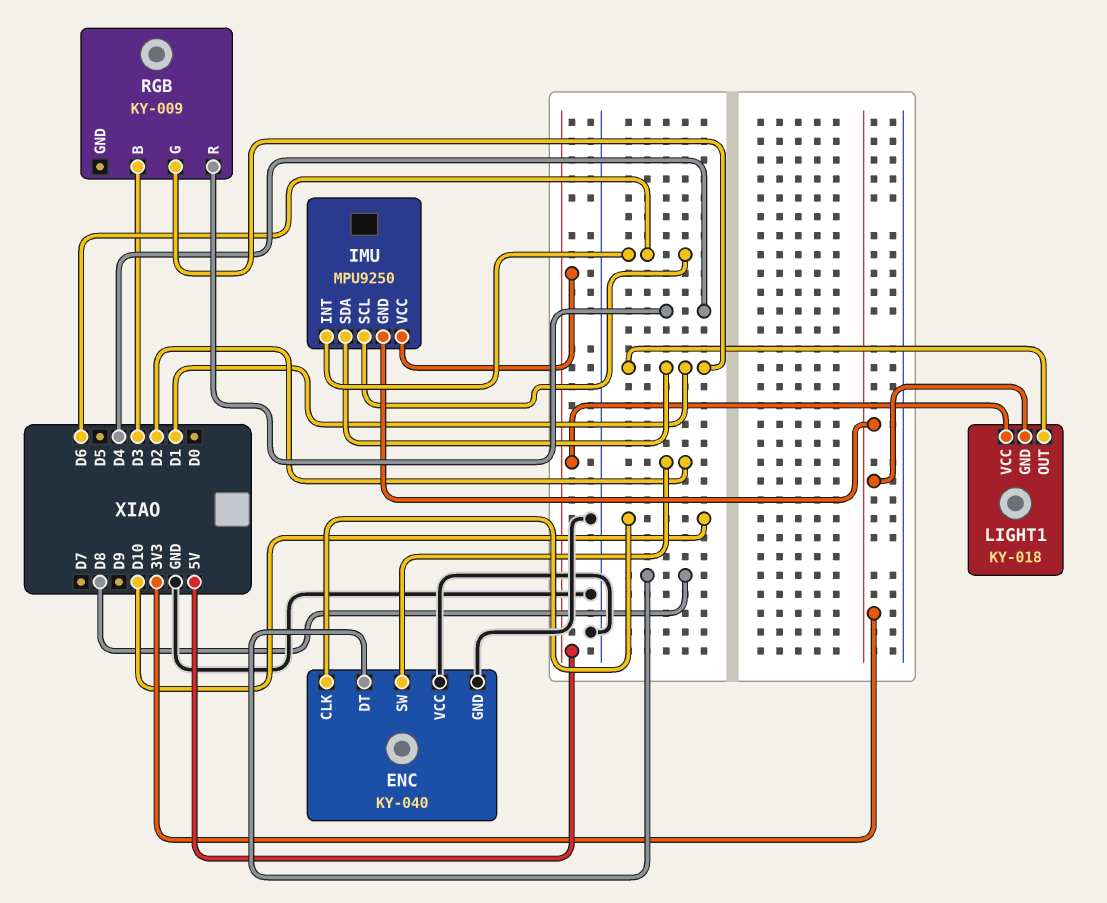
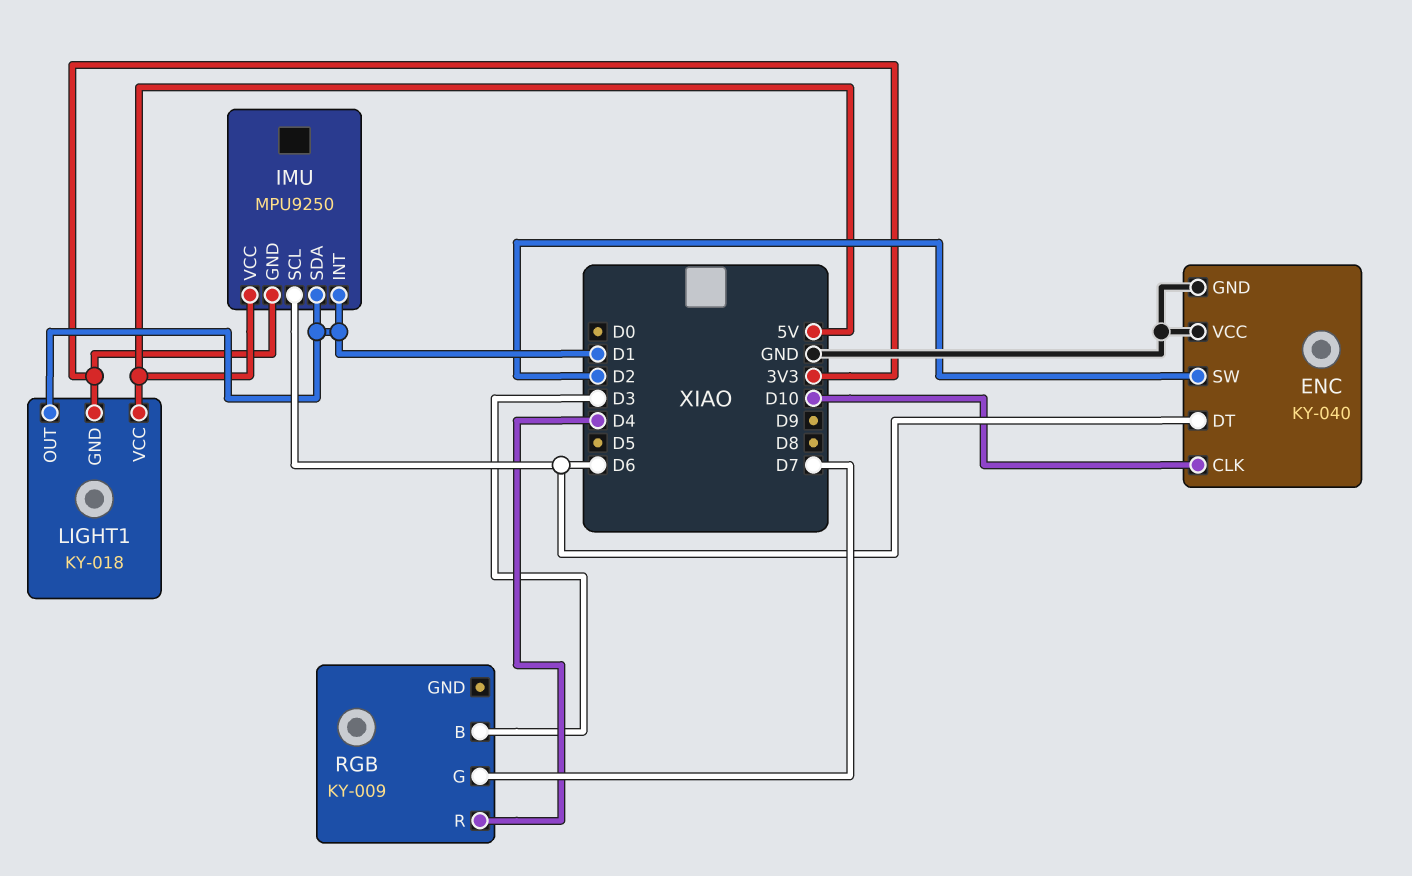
ENC pin DT: D8 -> D6
IMU pin INT: D6 -> D1
RGB pin G: D1 -> D7

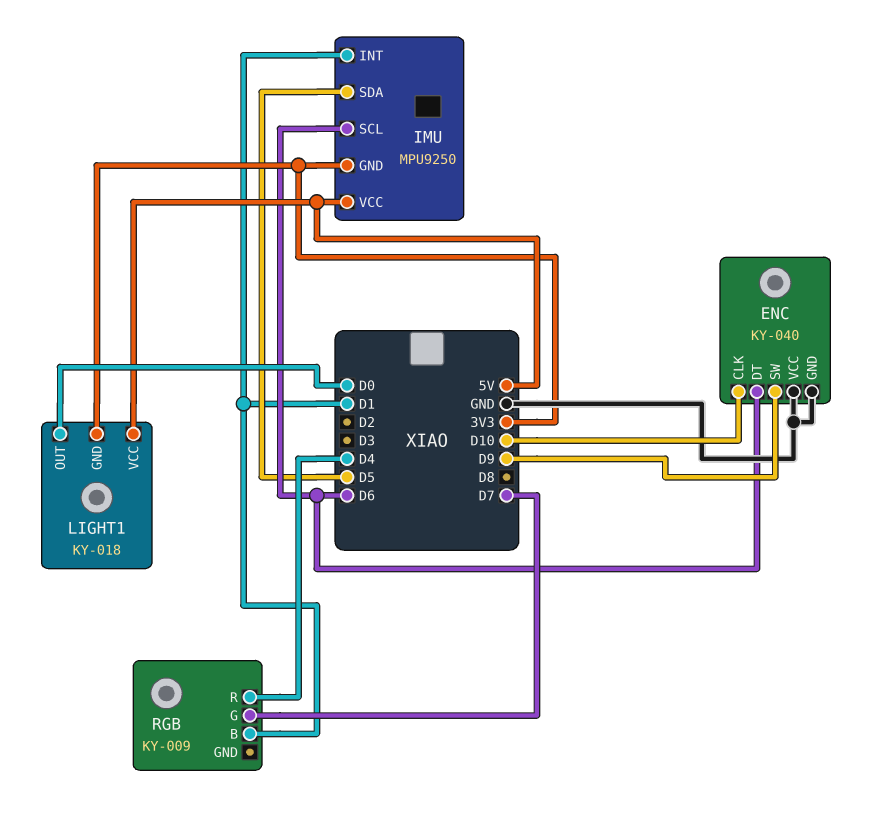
ENC pin SW: D2 -> D9
IMU pin SDA: D1 -> D5
LIGHT1 pin OUT: D1 -> D0
RGB pin B: D3 -> D1

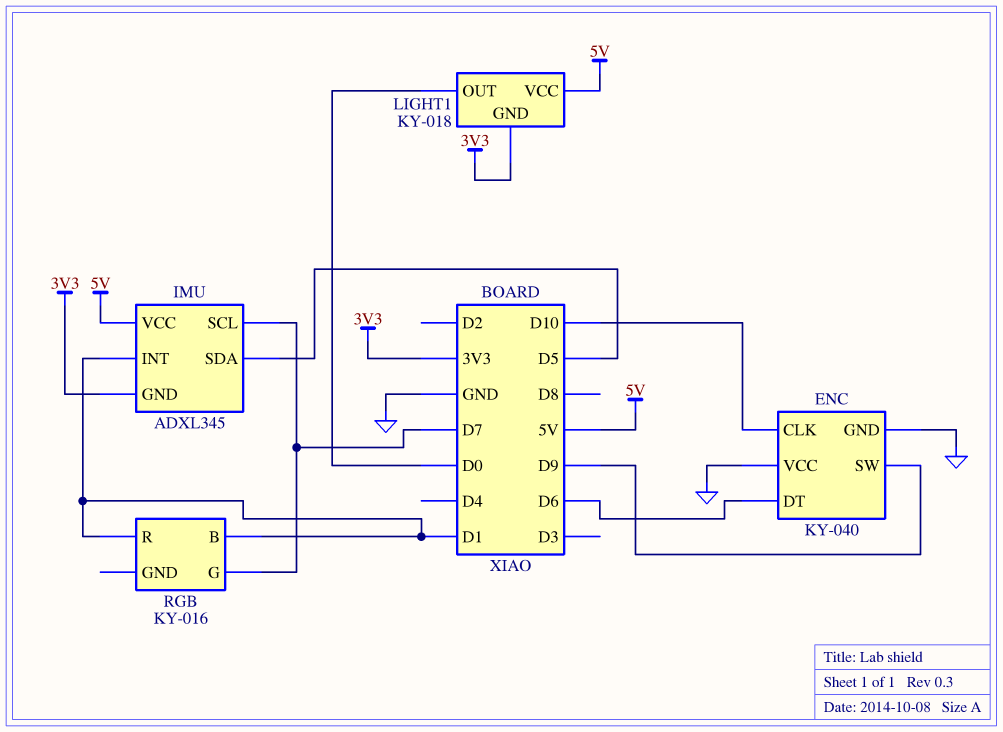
IMU: MPU9250 -> ADXL345
IMU pin SCL: D6 -> D7
RGB: KY-009 -> KY-016
RGB pin R: D4 -> D1

